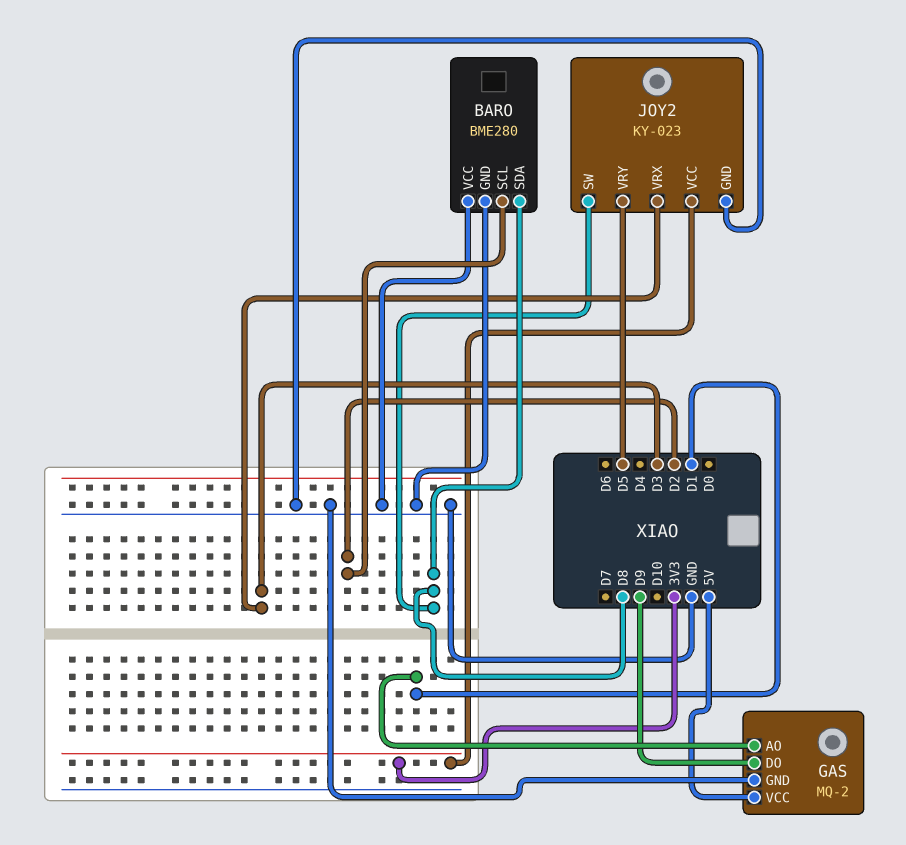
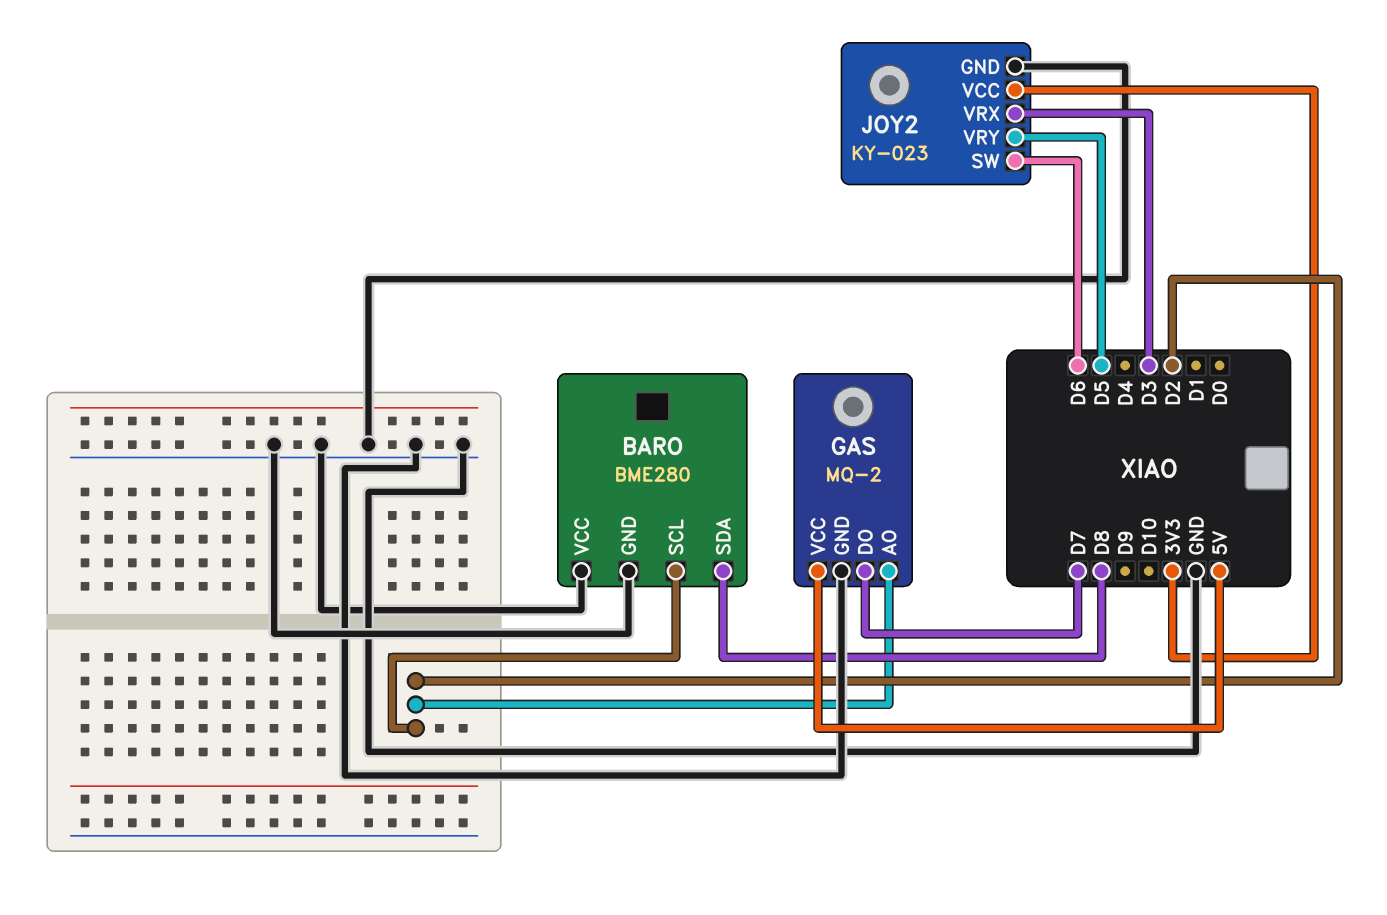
GAS pin AO: D1 -> D2
GAS pin DO: D9 -> D7
JOY2 pin SW: D8 -> D6

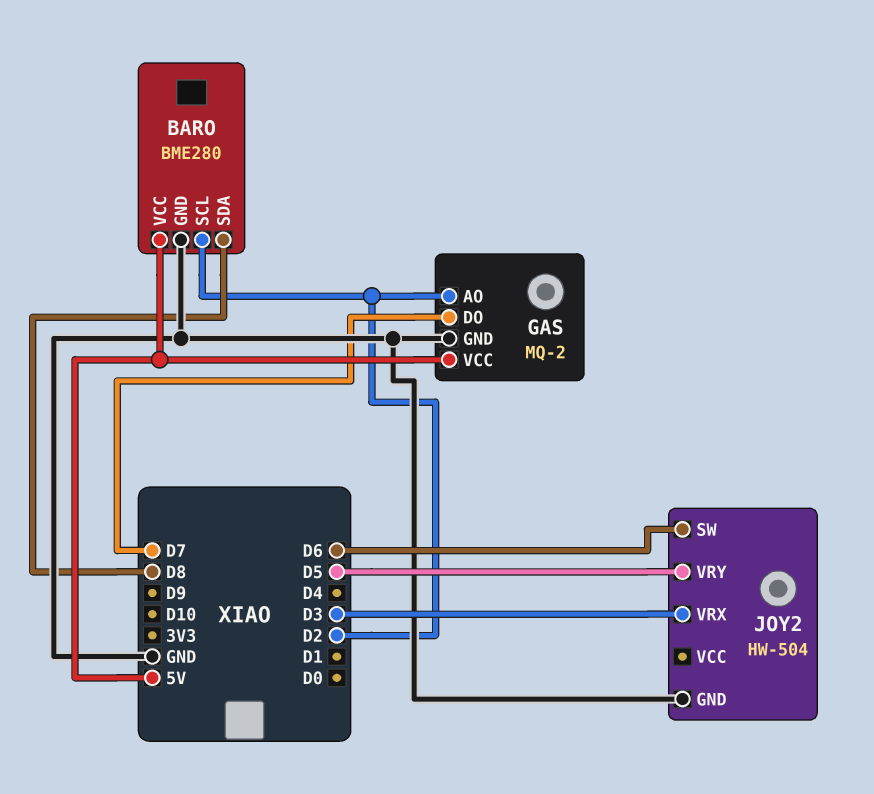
BARO pin VCC: GND -> 5V
JOY2: KY-023 -> HW-504
JOY2 pin VCC: 3V3 -> none

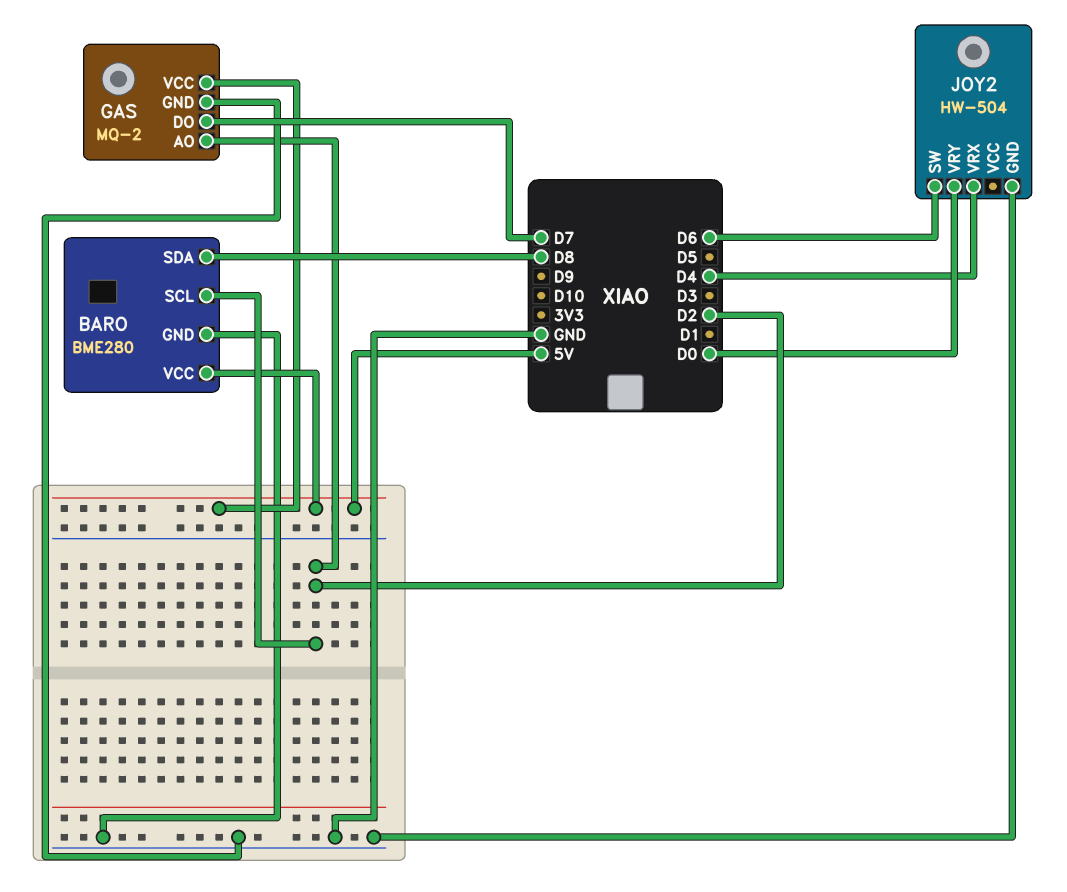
JOY2 pin VRX: D3 -> D4
JOY2 pin VRY: D5 -> D0

